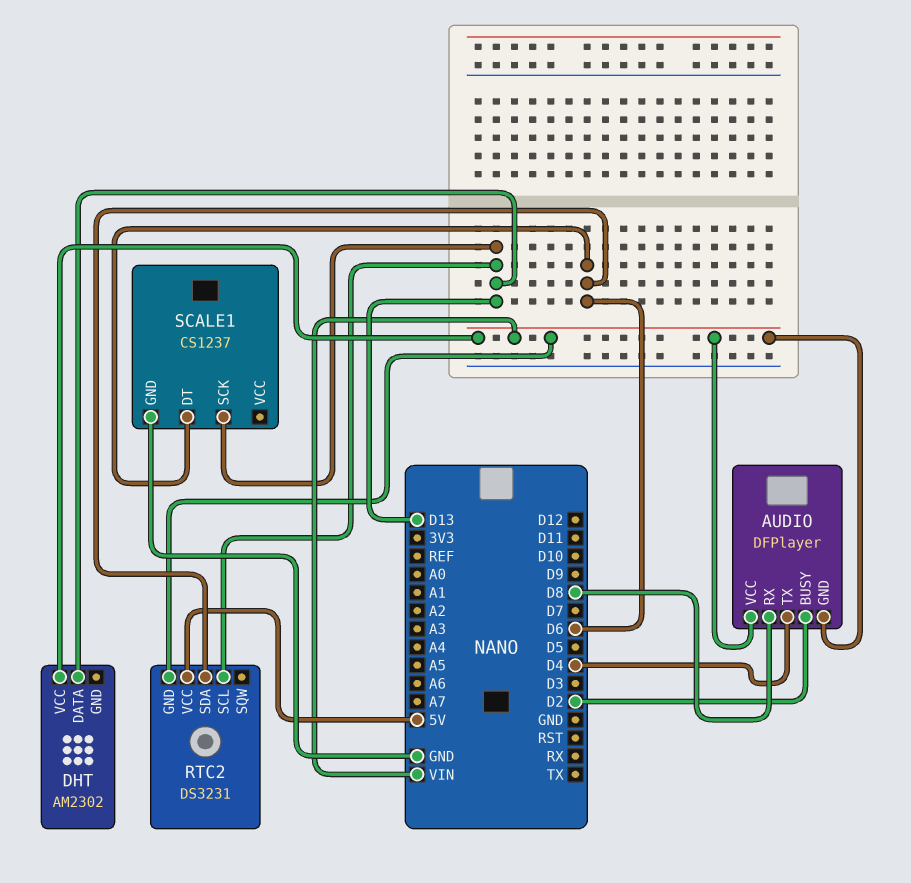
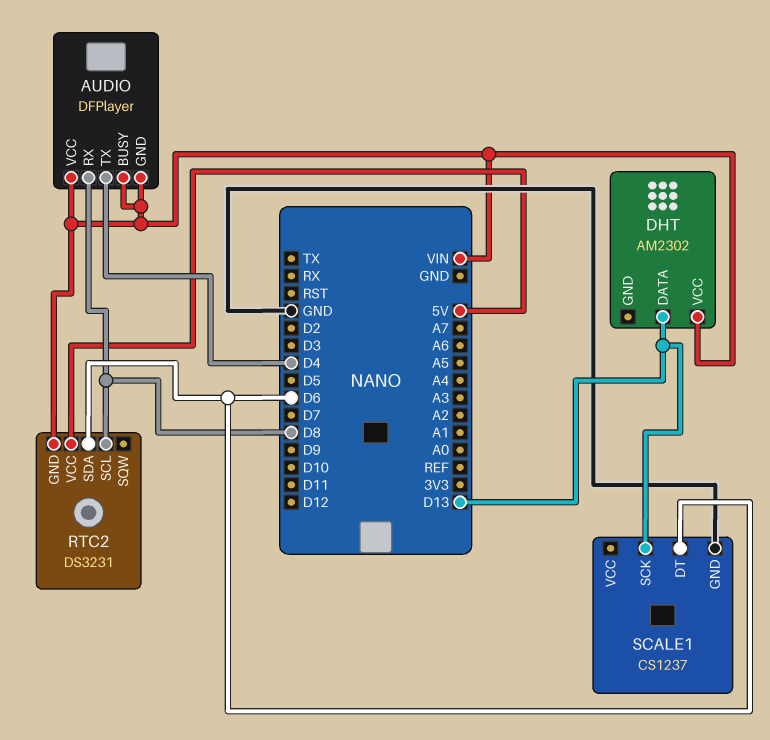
AUDIO pin BUSY: D2 -> VIN
RTC2 pin SCL: D13 -> D8

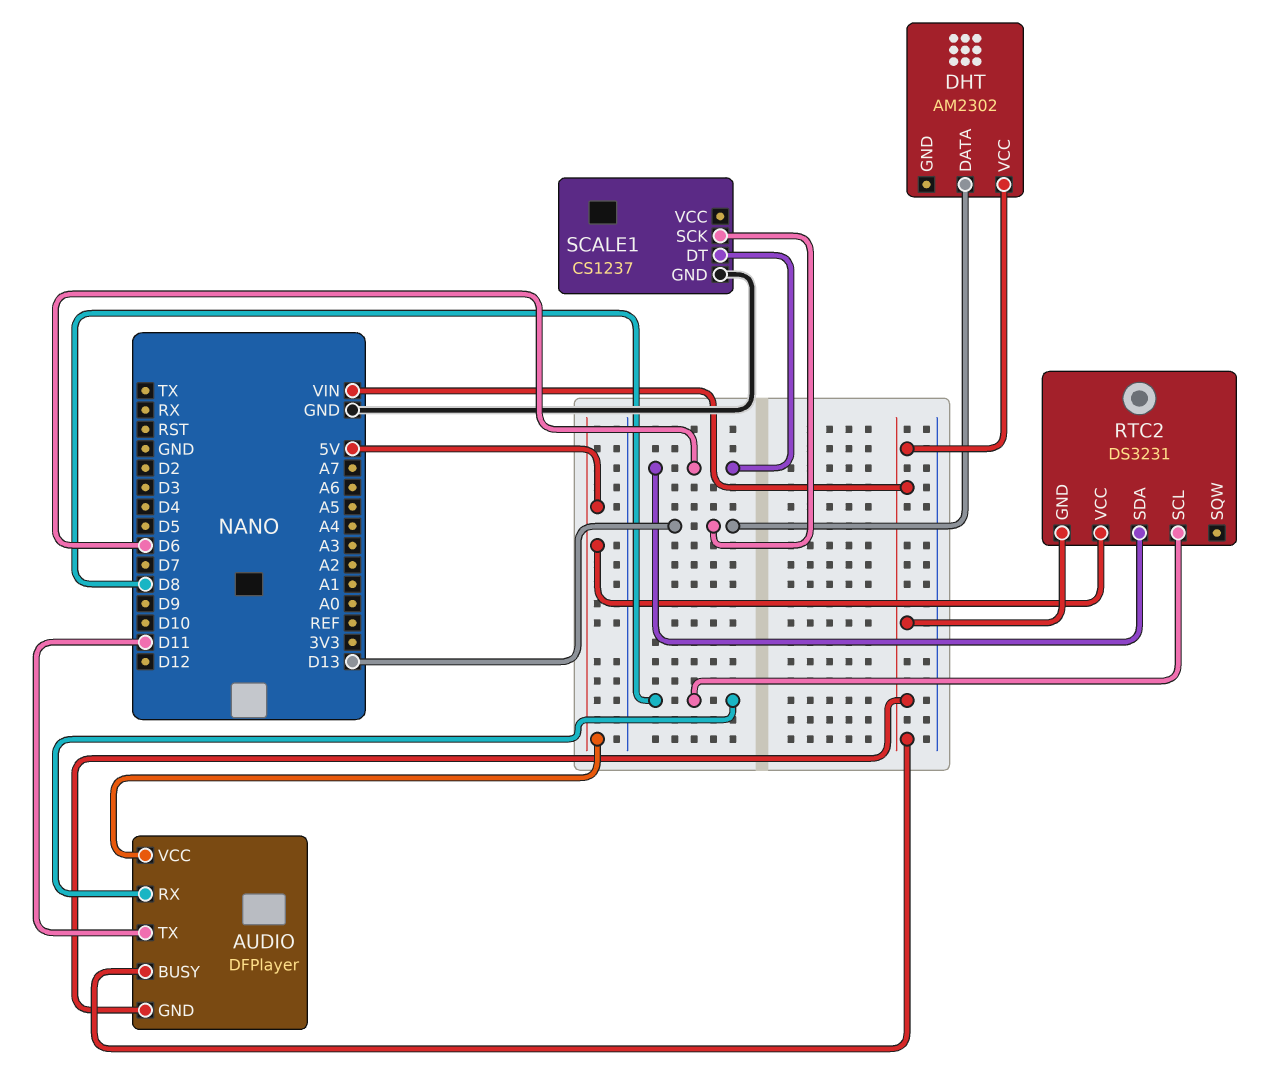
AUDIO pin TX: D4 -> D11
AUDIO pin VCC: VIN -> 5V

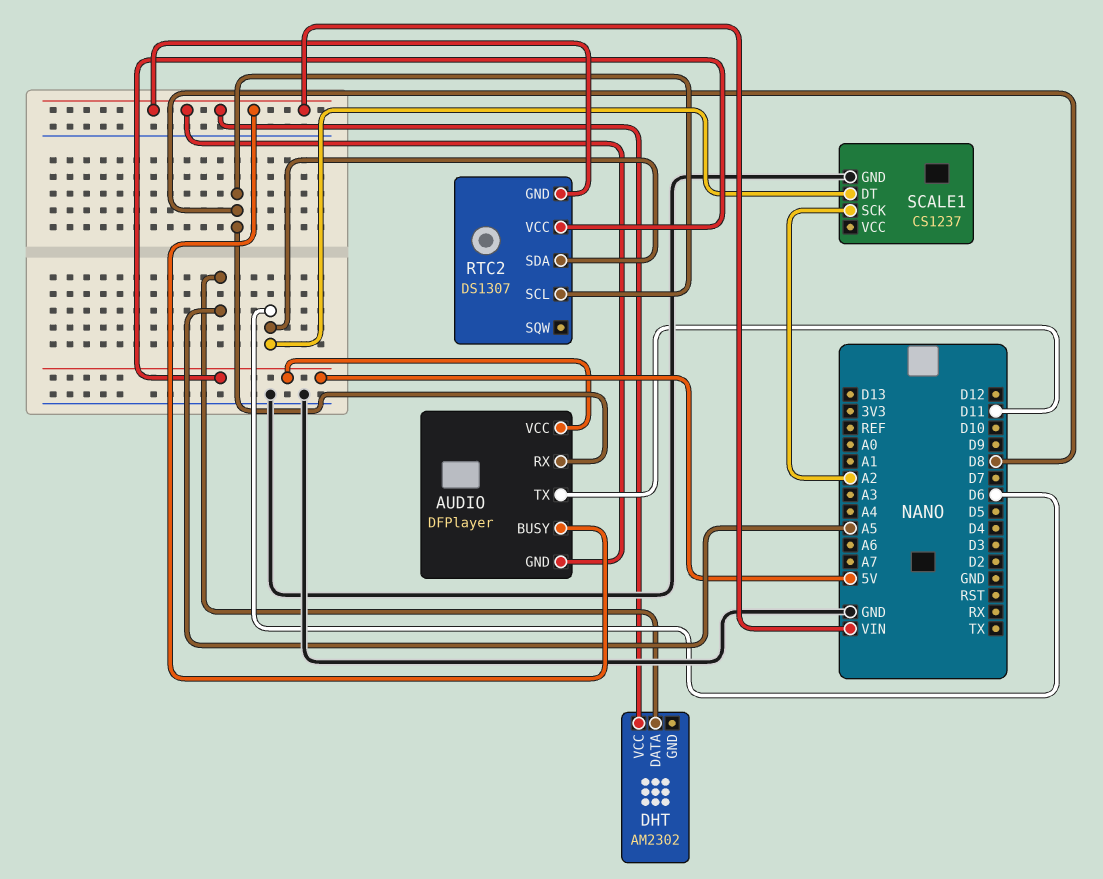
DHT pin DATA: D13 -> A5
RTC2: DS3231 -> DS1307
SCALE1 pin SCK: D13 -> A2

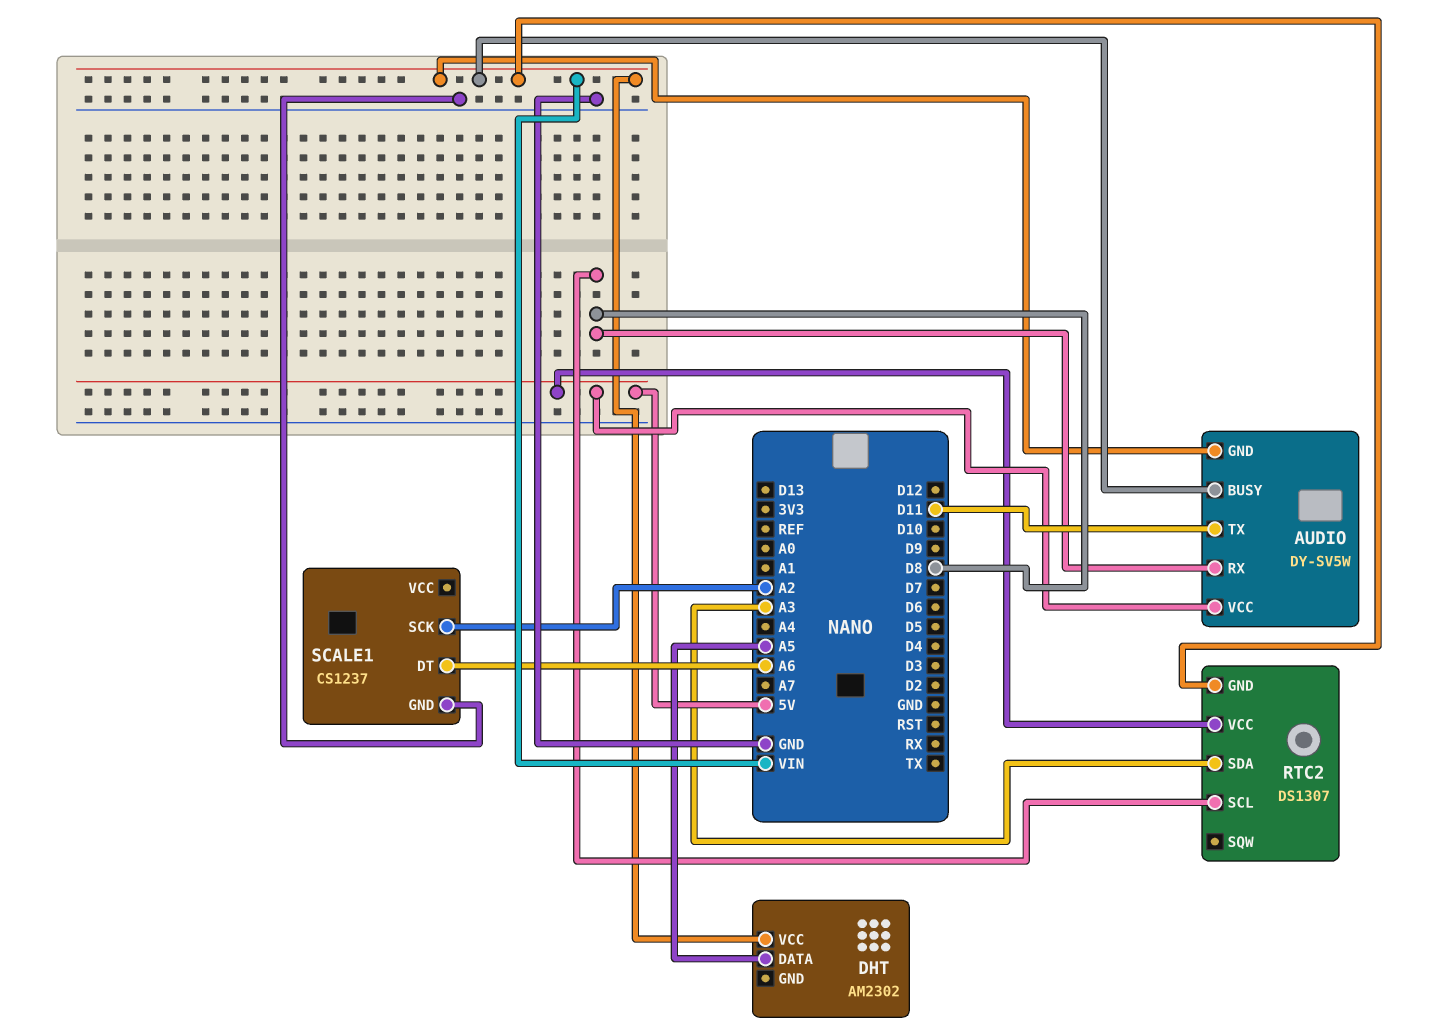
AUDIO: DFPlayer -> DY-SV5W
RTC2 pin SDA: D6 -> A3
SCALE1 pin DT: D6 -> A6

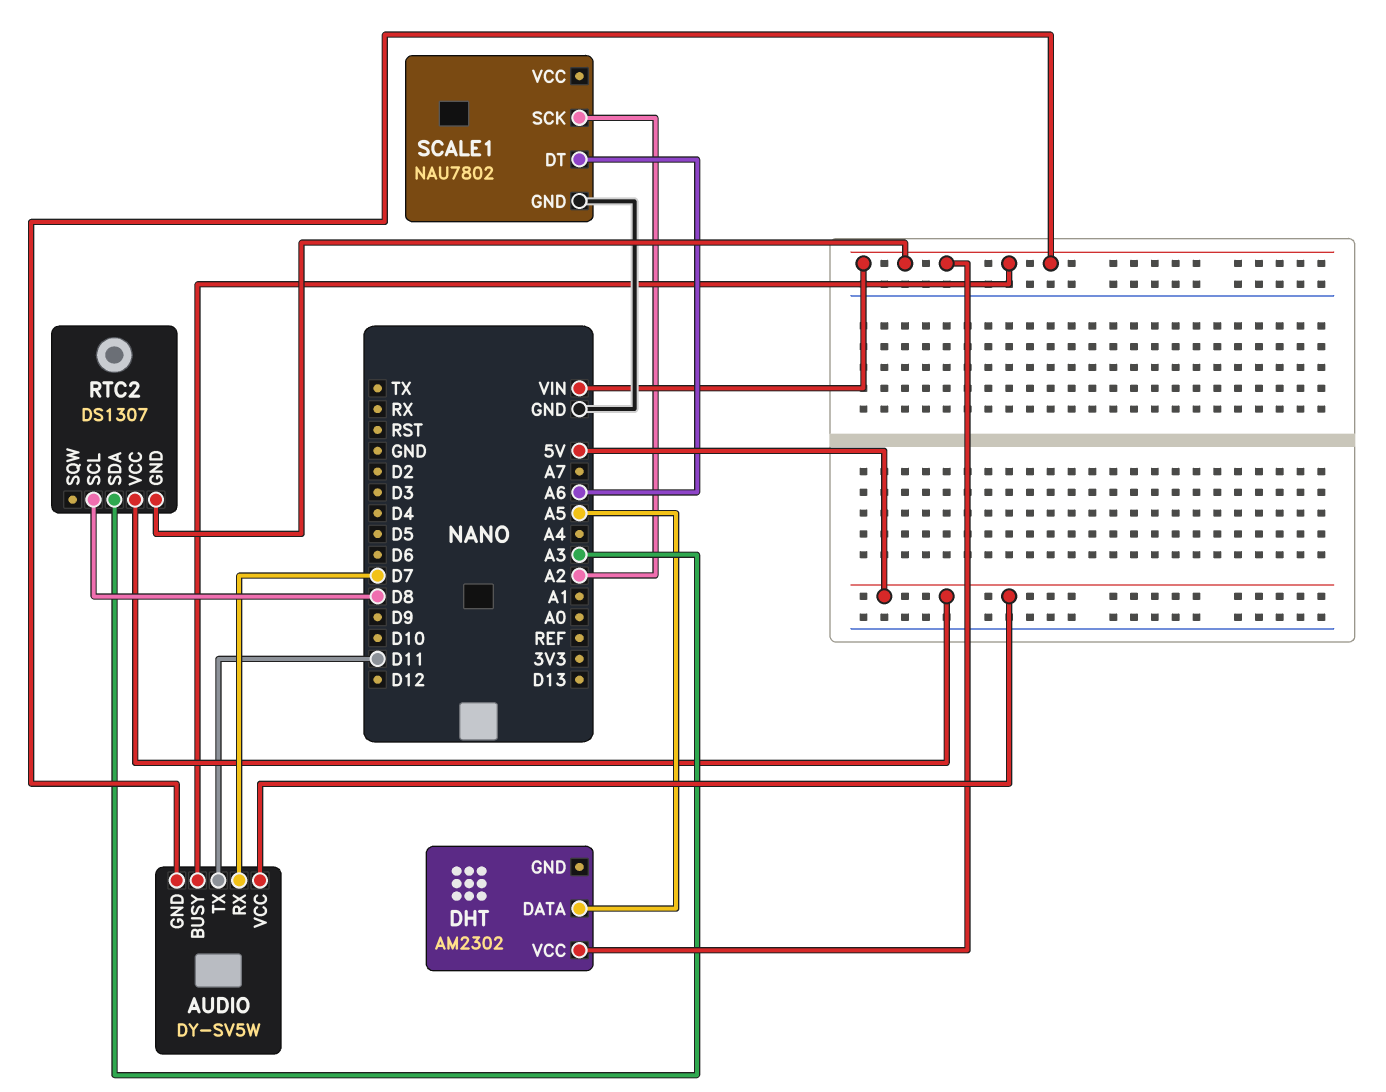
AUDIO pin RX: D8 -> D7
SCALE1: CS1237 -> NAU7802

